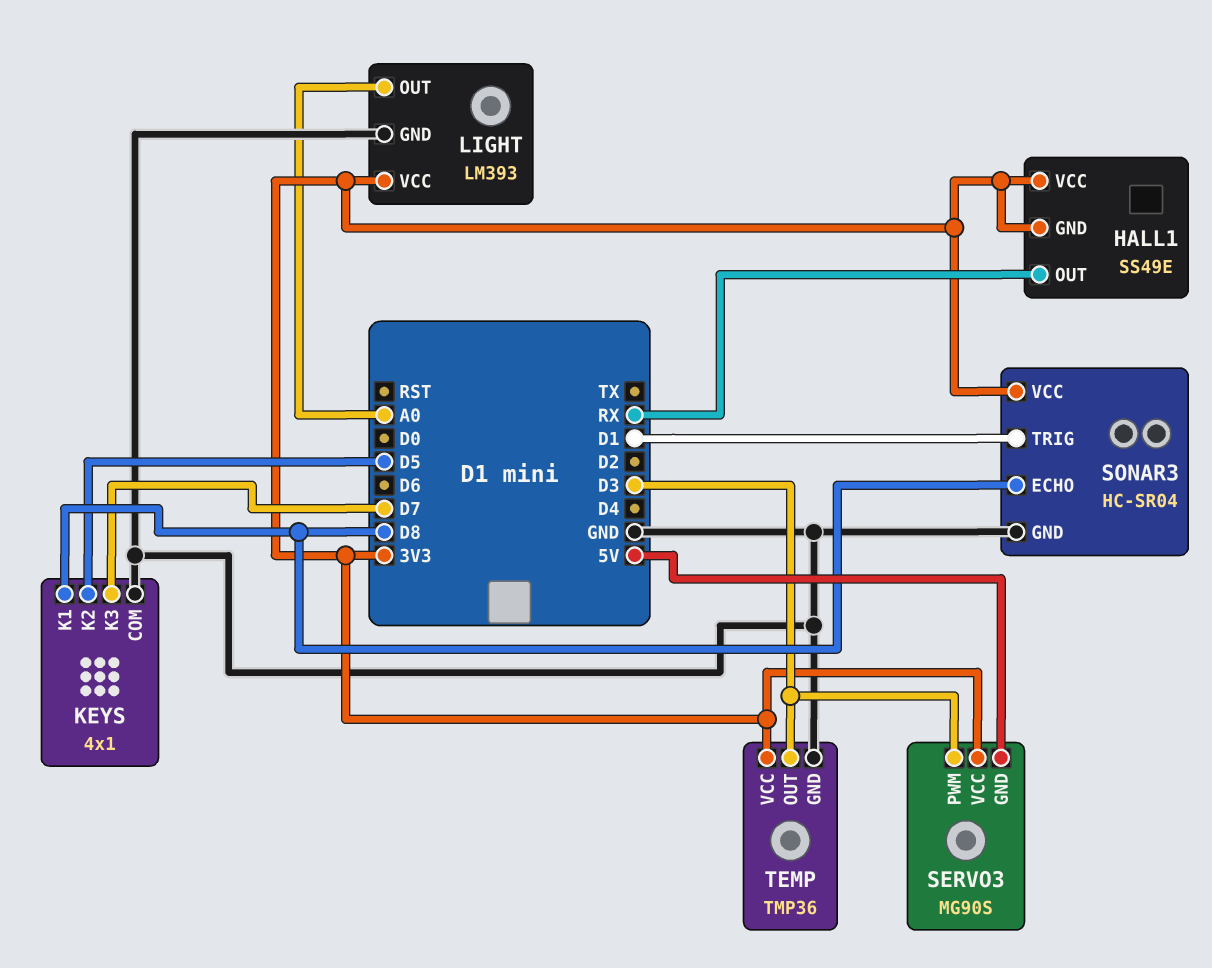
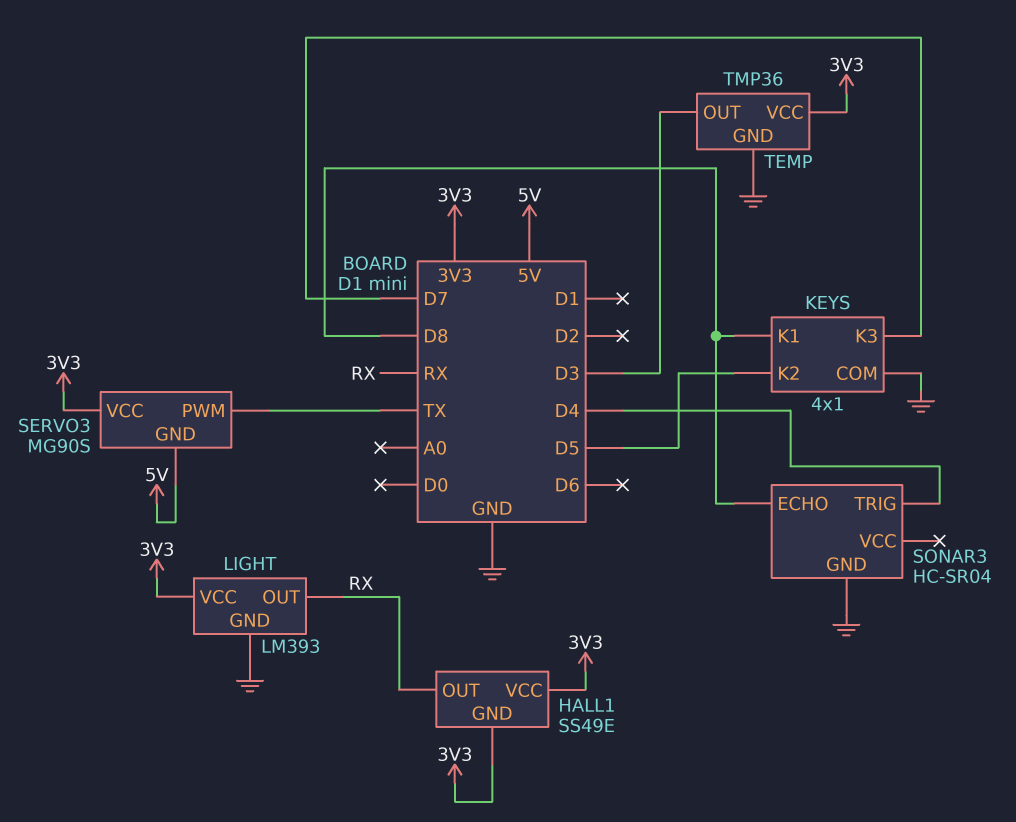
LIGHT pin OUT: A0 -> RX
SERVO3 pin PWM: D3 -> TX
SONAR3 pin TRIG: D1 -> D4
SONAR3 pin VCC: 3V3 -> none

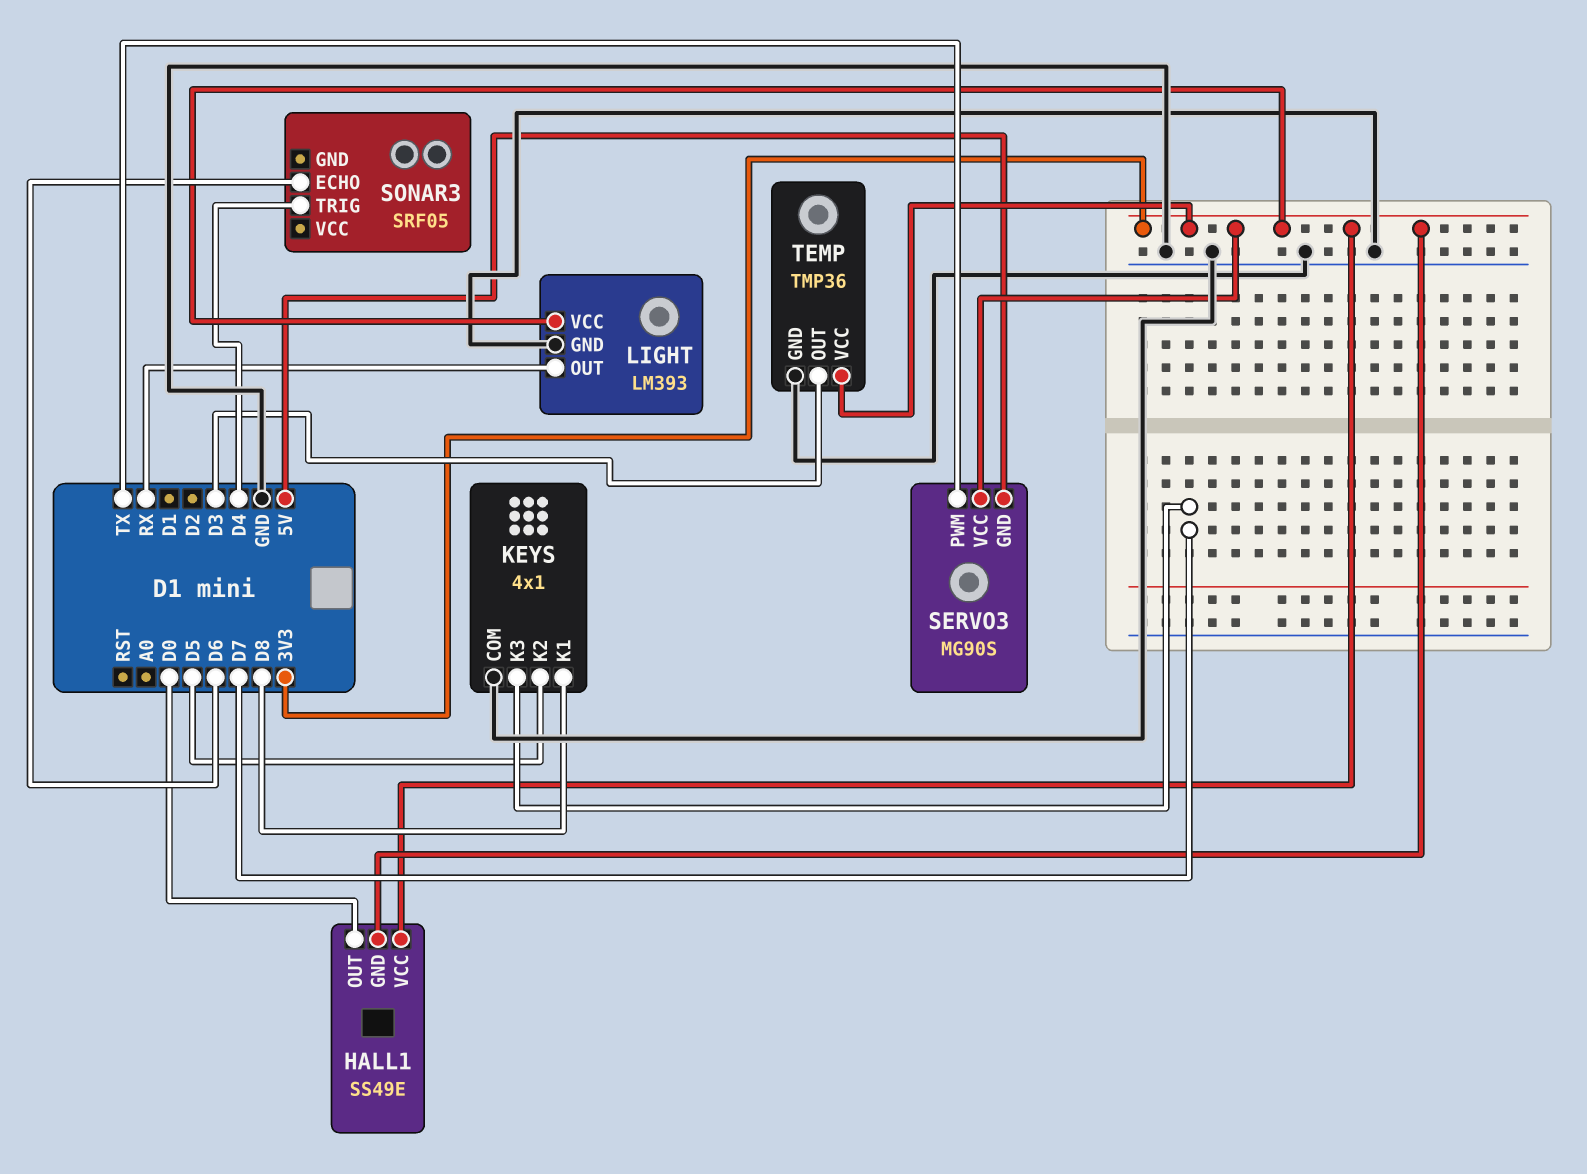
HALL1 pin OUT: RX -> D0
SONAR3: HC-SR04 -> SRF05
SONAR3 pin ECHO: D8 -> D6
SONAR3 pin GND: GND -> none

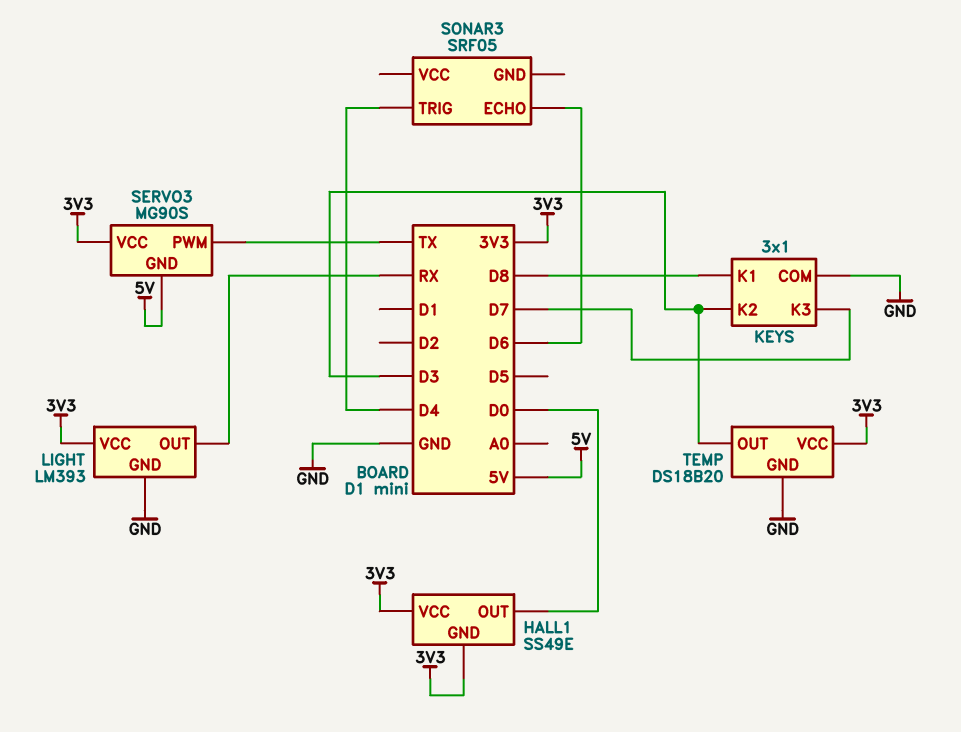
KEYS: 4x1 -> 3x1
KEYS pin K2: D5 -> D3
TEMP: TMP36 -> DS18B20

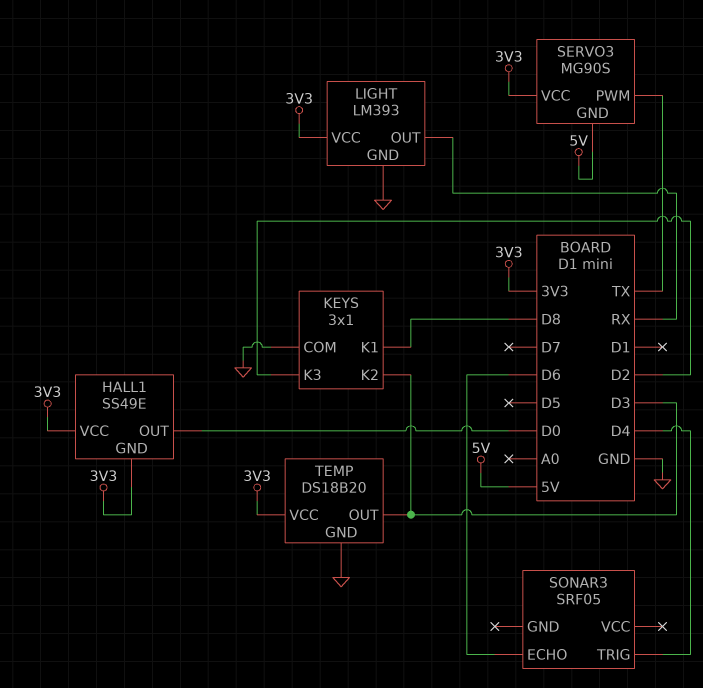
KEYS pin K3: D7 -> D2

